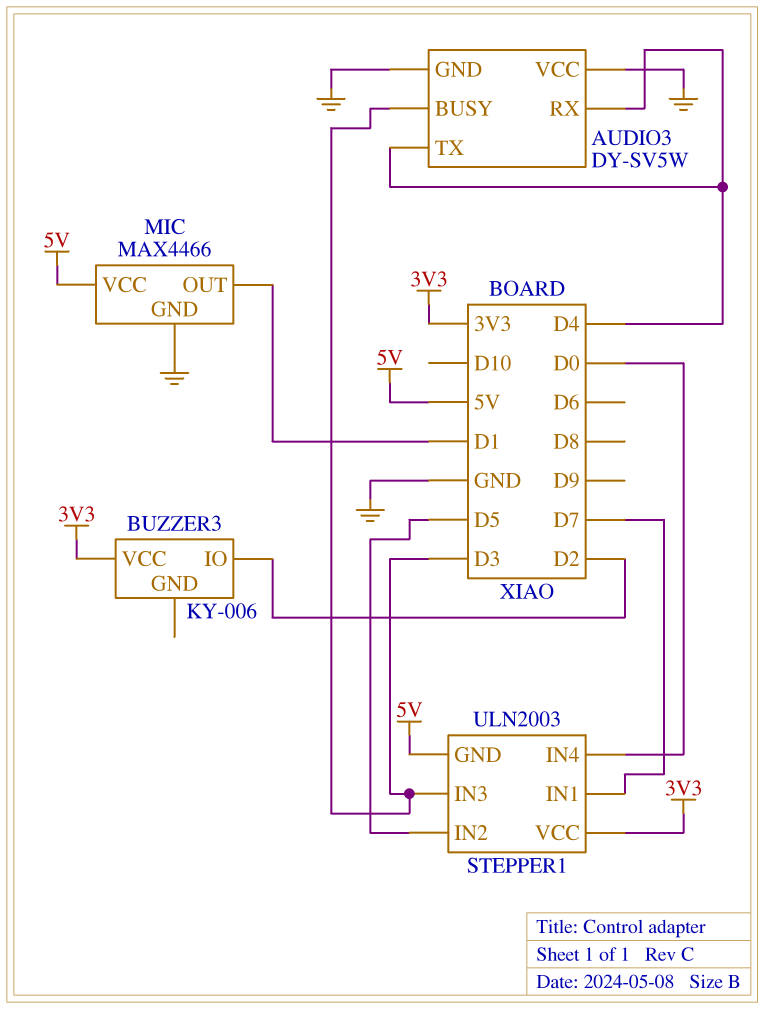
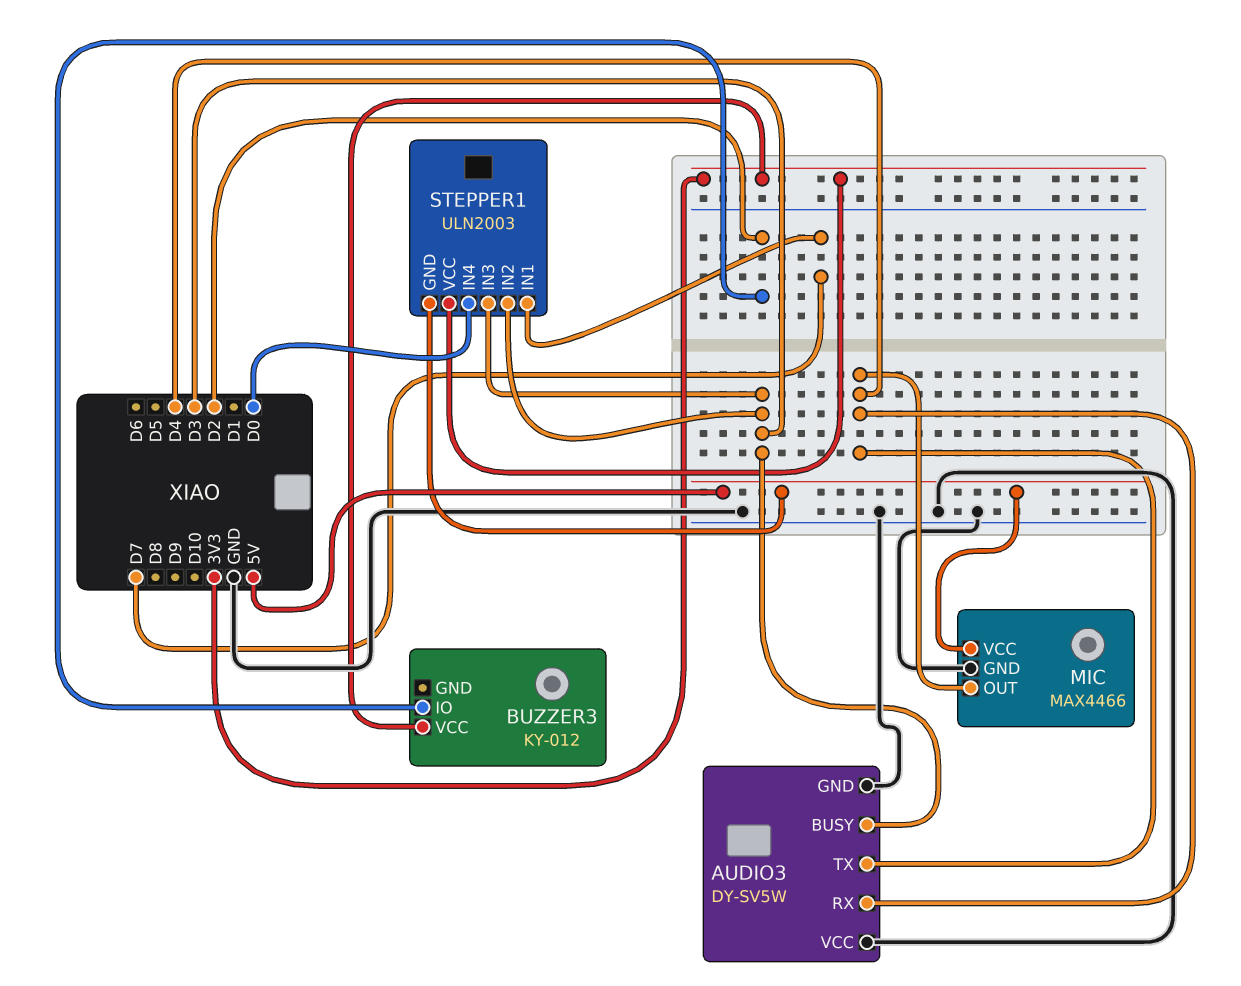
BUZZER3: KY-006 -> KY-012
MIC pin OUT: D1 -> D4
STEPPER1 pin IN2: D5 -> D3

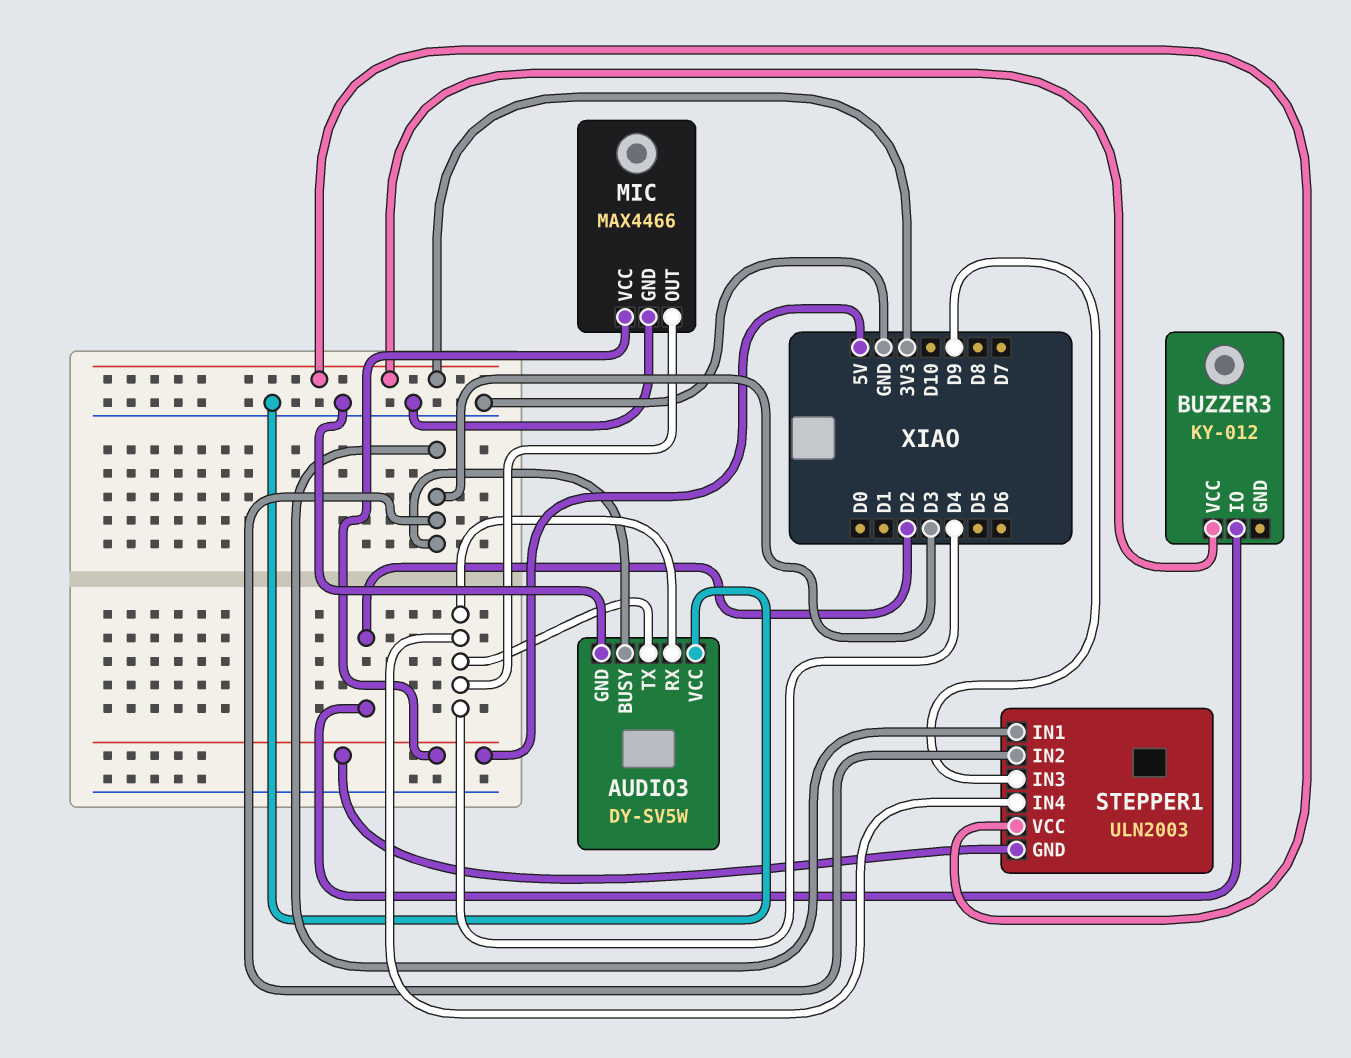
STEPPER1 pin IN1: D7 -> D3
STEPPER1 pin IN3: D3 -> D9
STEPPER1 pin IN4: D0 -> D4

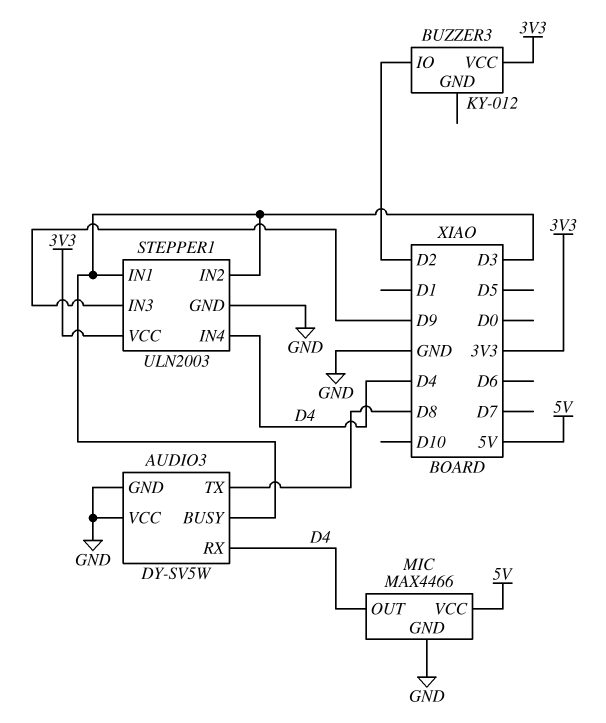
AUDIO3 pin TX: D4 -> D8
STEPPER1 pin GND: 5V -> GND

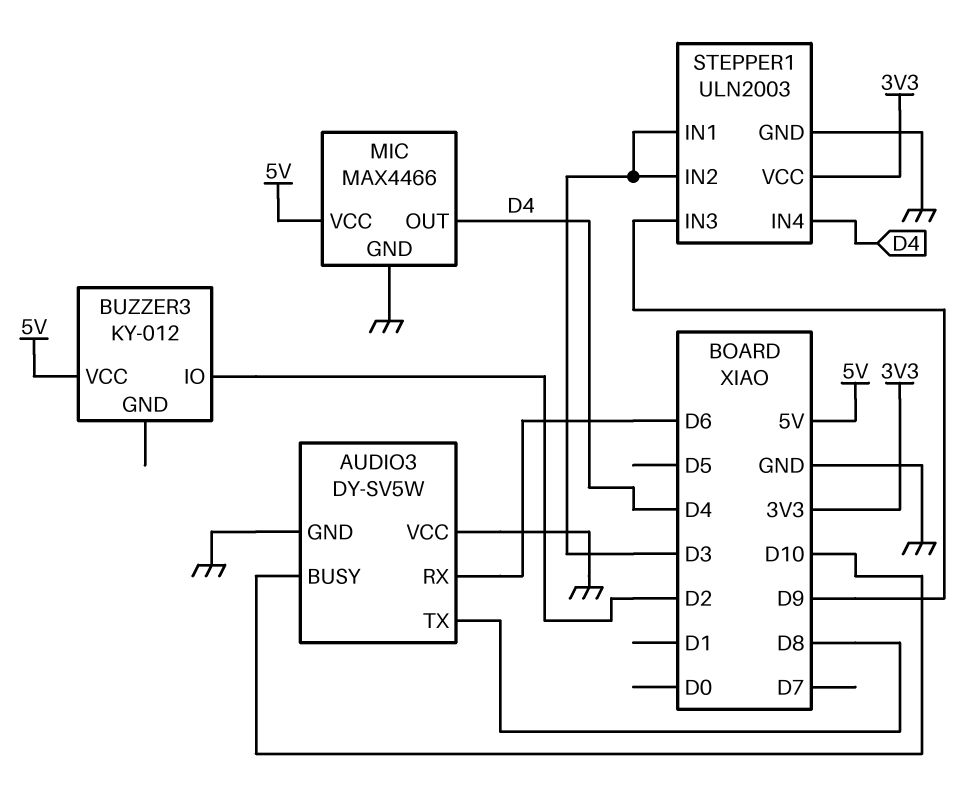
AUDIO3 pin BUSY: D3 -> D10
AUDIO3 pin RX: D4 -> D6
BUZZER3 pin VCC: 3V3 -> 5V

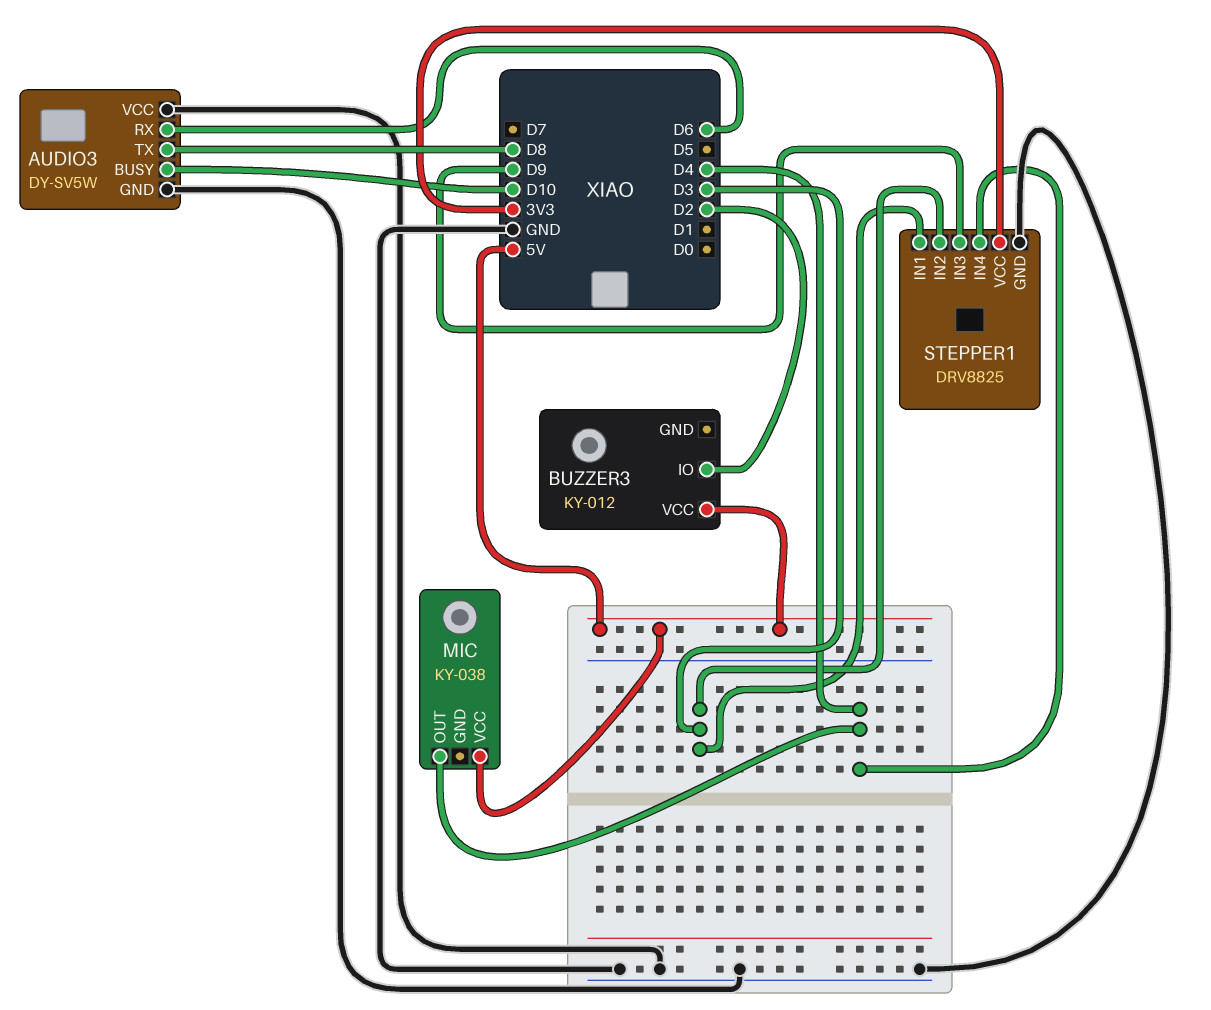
MIC: MAX4466 -> KY-038
MIC pin GND: GND -> none
STEPPER1: ULN2003 -> DRV8825

